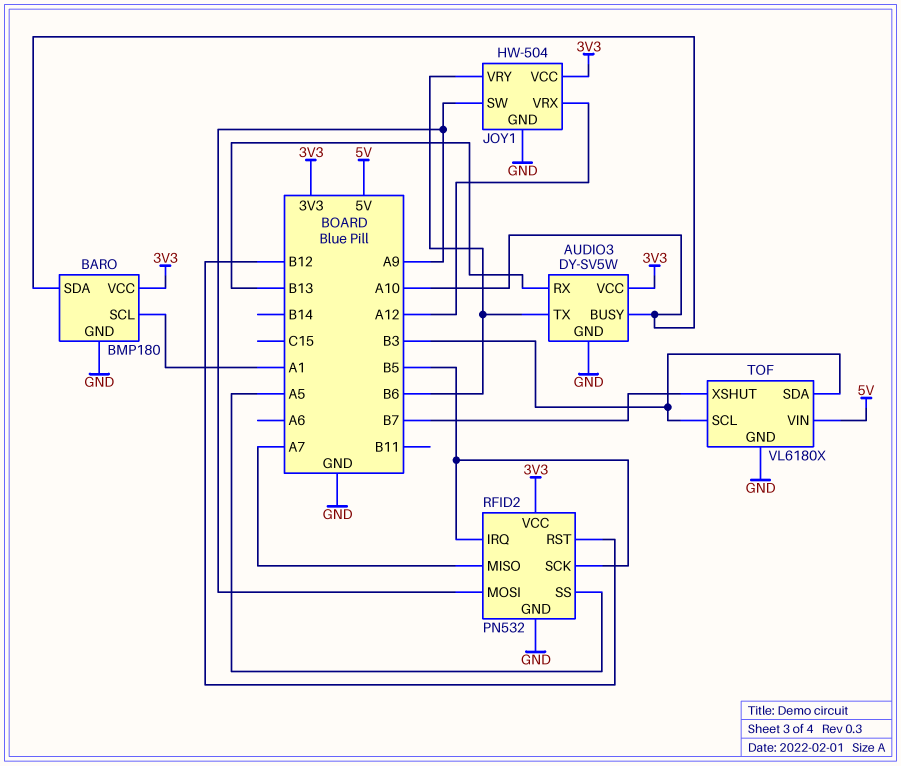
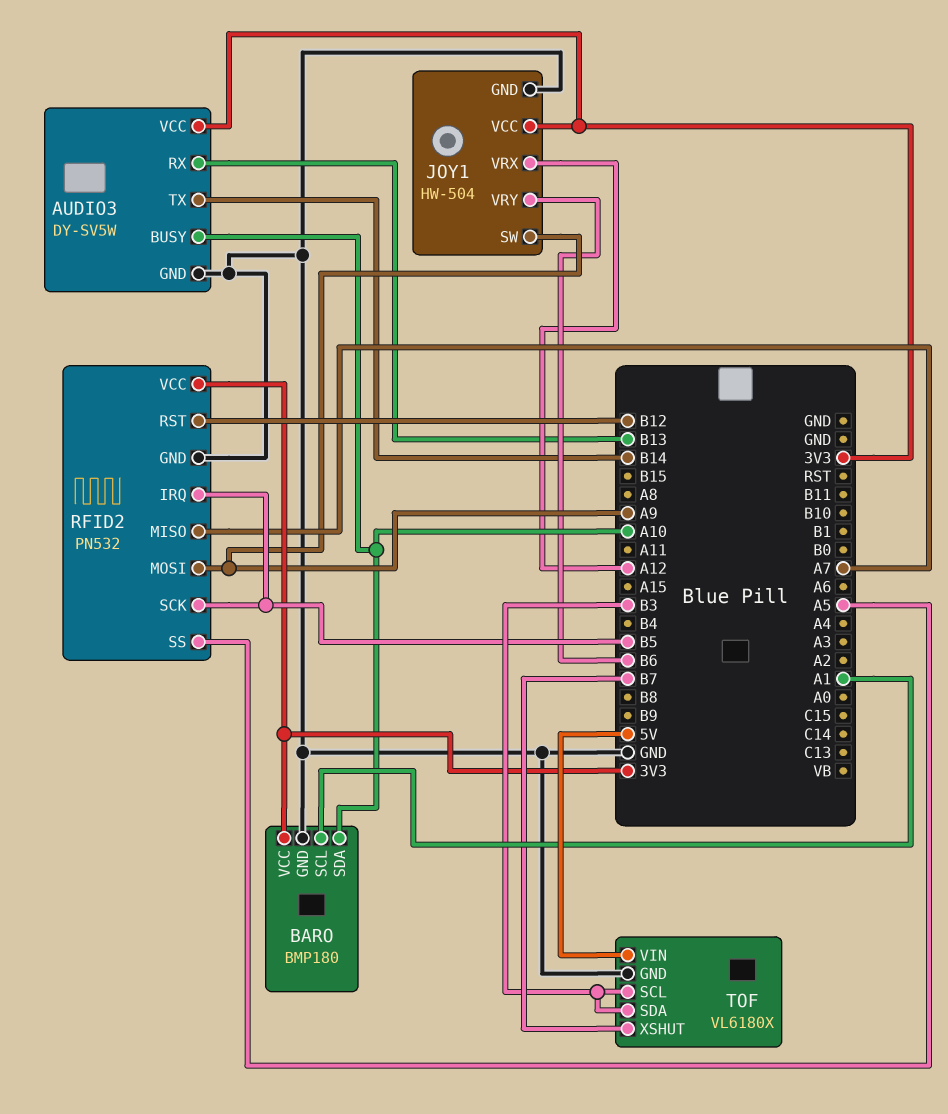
AUDIO3 pin TX: B6 -> B14

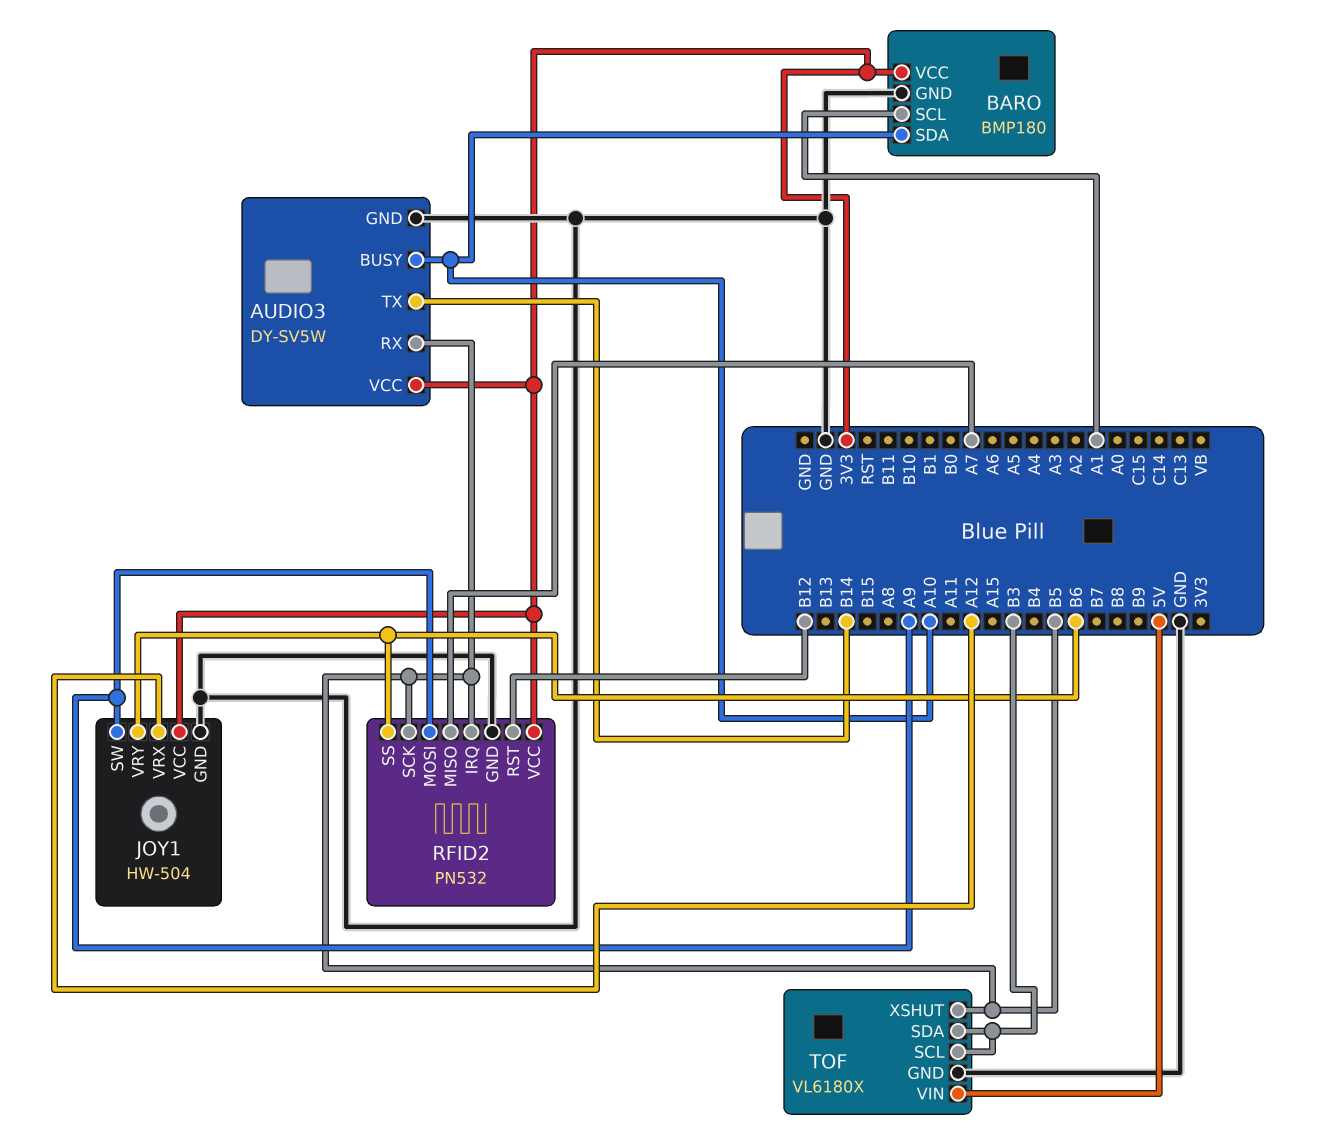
AUDIO3 pin RX: B13 -> B5
RFID2 pin SS: A5 -> B6
TOF pin XSHUT: B7 -> B5

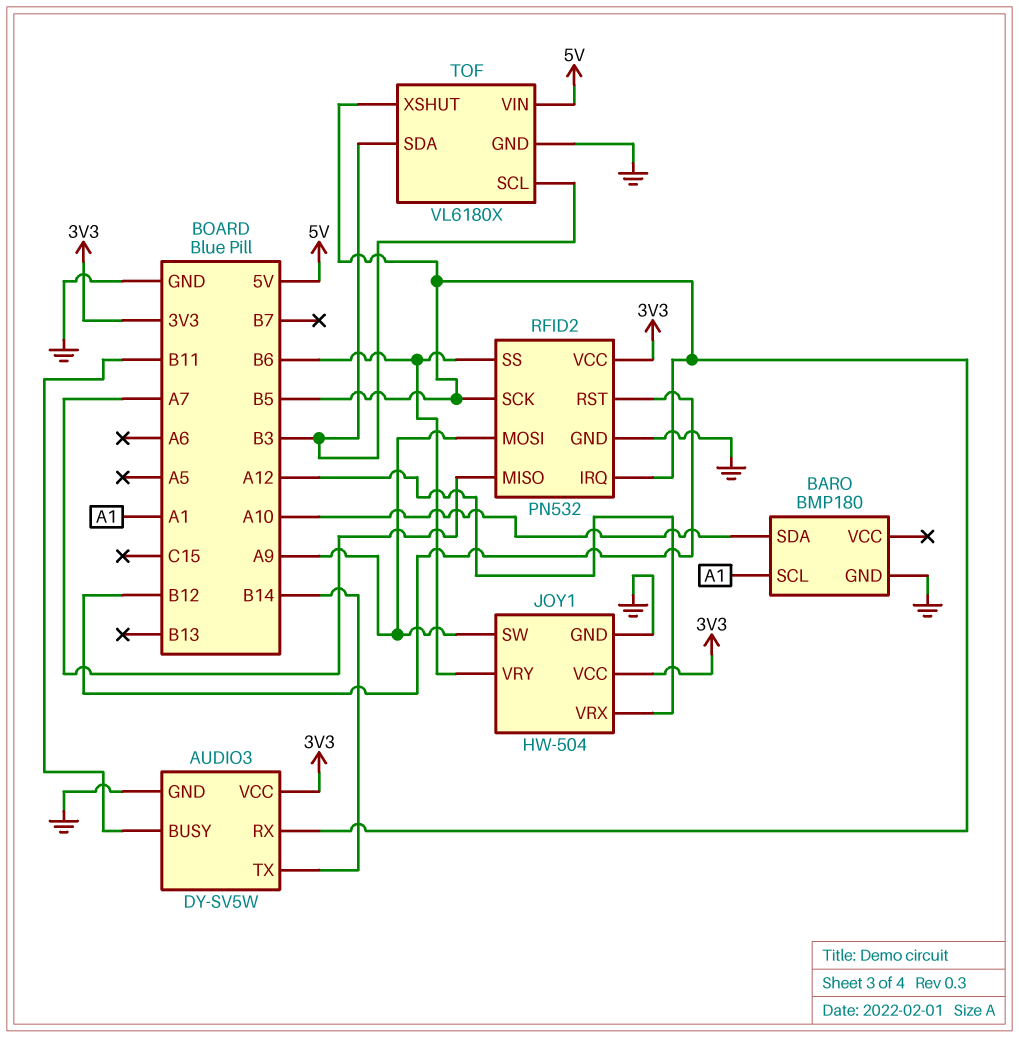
AUDIO3 pin BUSY: A10 -> B11
BARO pin VCC: 3V3 -> none

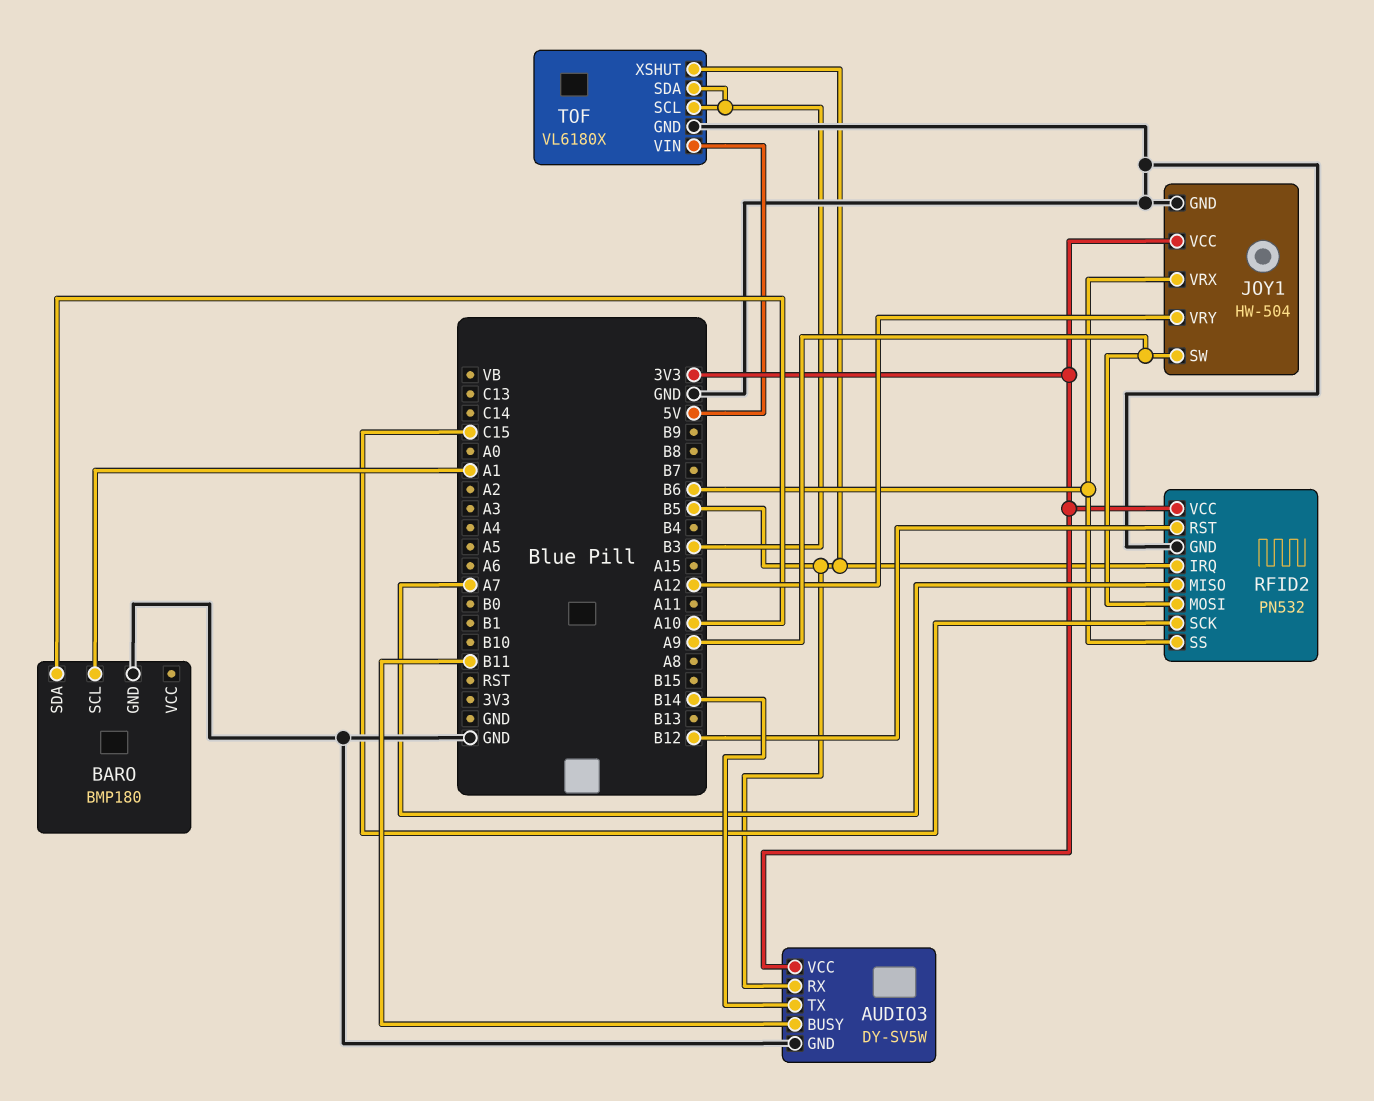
JOY1 pin VRX: A12 -> B6
JOY1 pin VRY: B6 -> A12
RFID2 pin SCK: B5 -> C15

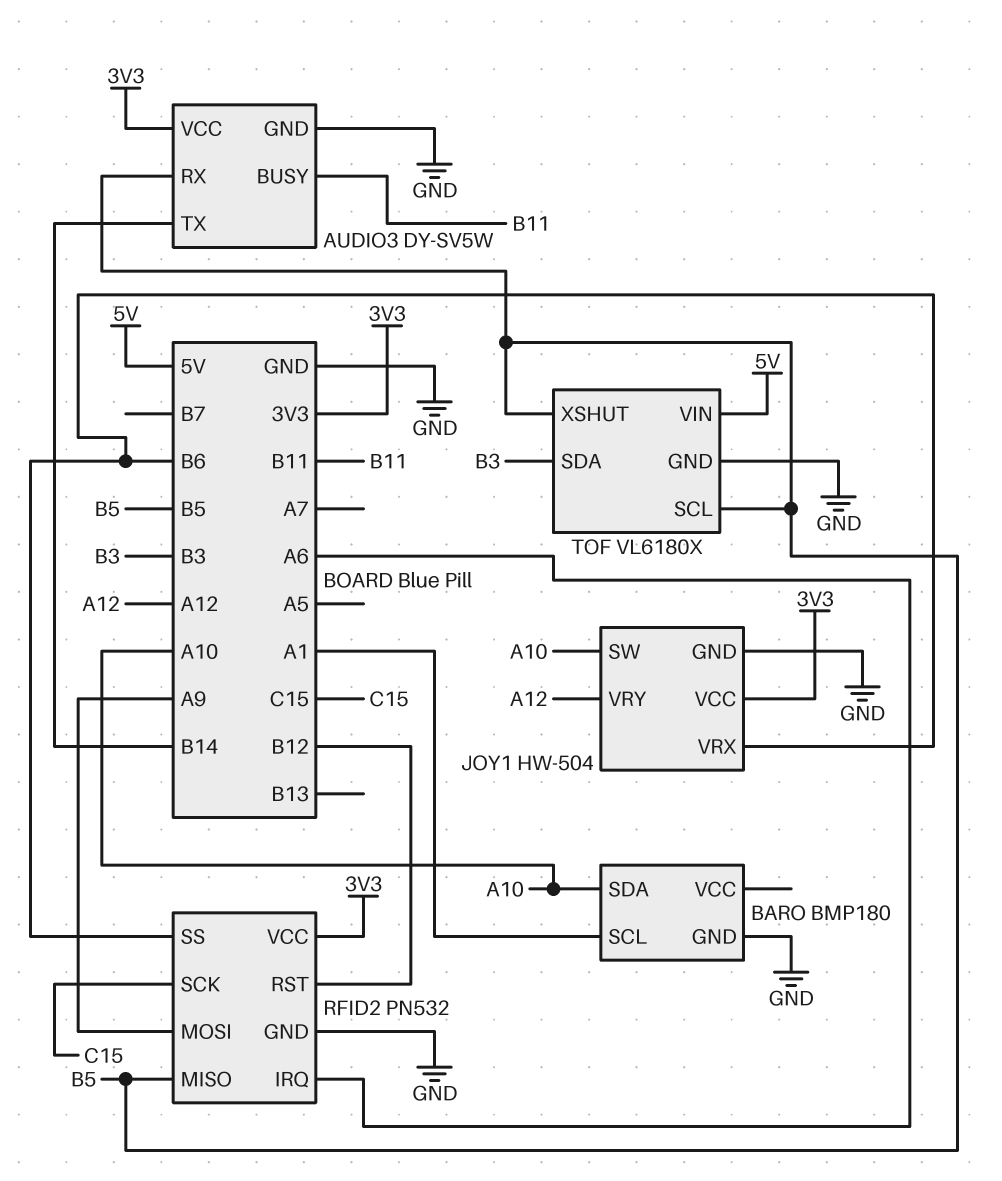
JOY1 pin SW: A9 -> A10
RFID2 pin IRQ: B5 -> A6
RFID2 pin MISO: A7 -> B5
TOF pin SCL: B3 -> B5

